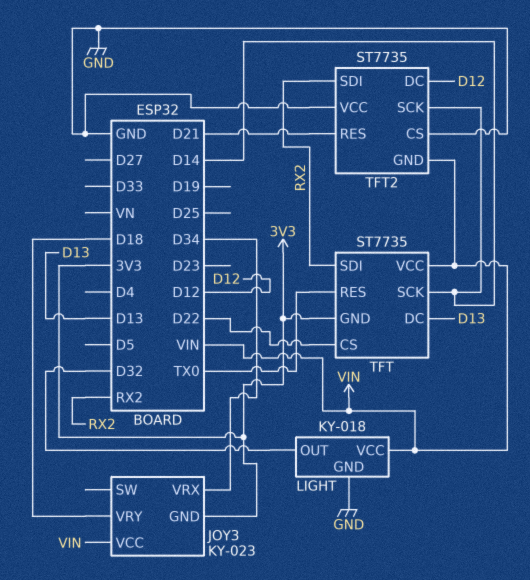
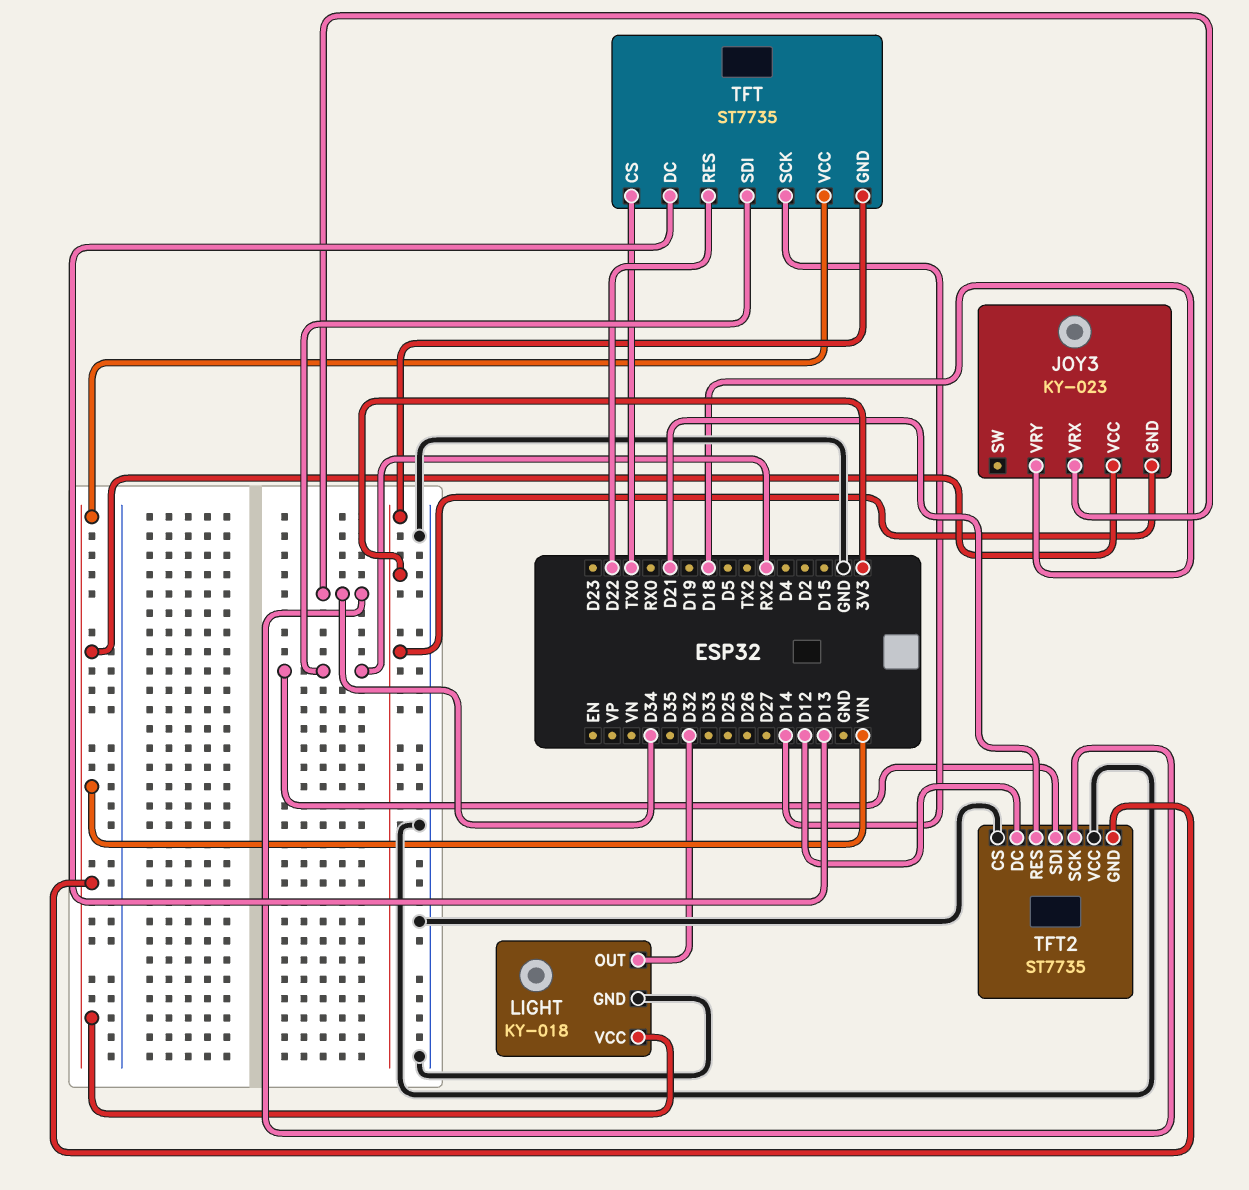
TFT pin CS: D22 -> TX0
TFT pin RES: TX0 -> D22
TFT2 pin SCK: D14 -> D34

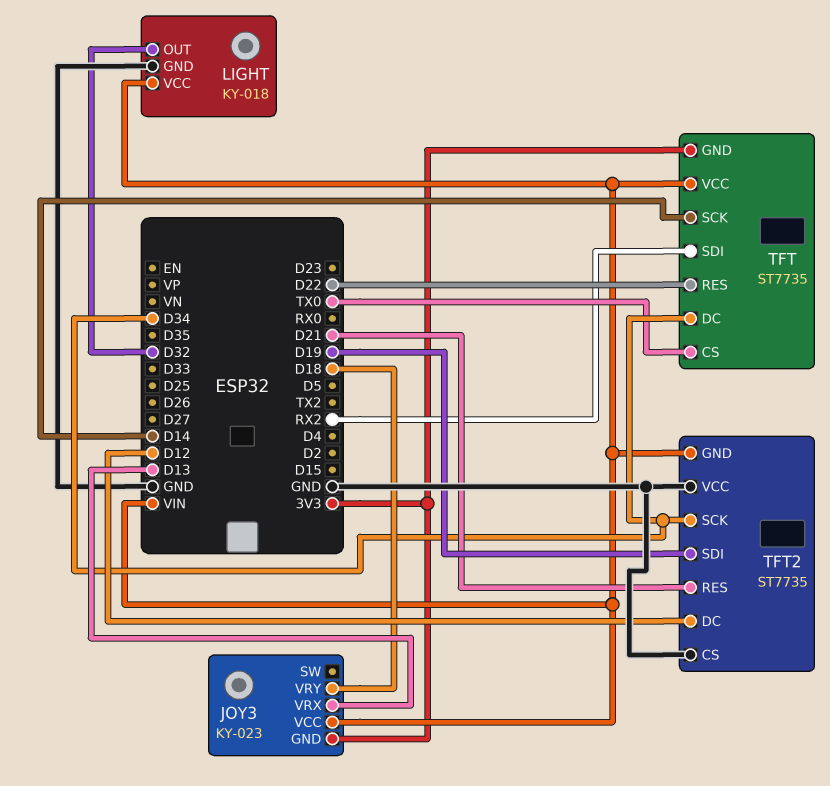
JOY3 pin VRX: D34 -> D13
TFT pin DC: D13 -> D34
TFT2 pin SDI: RX2 -> D19

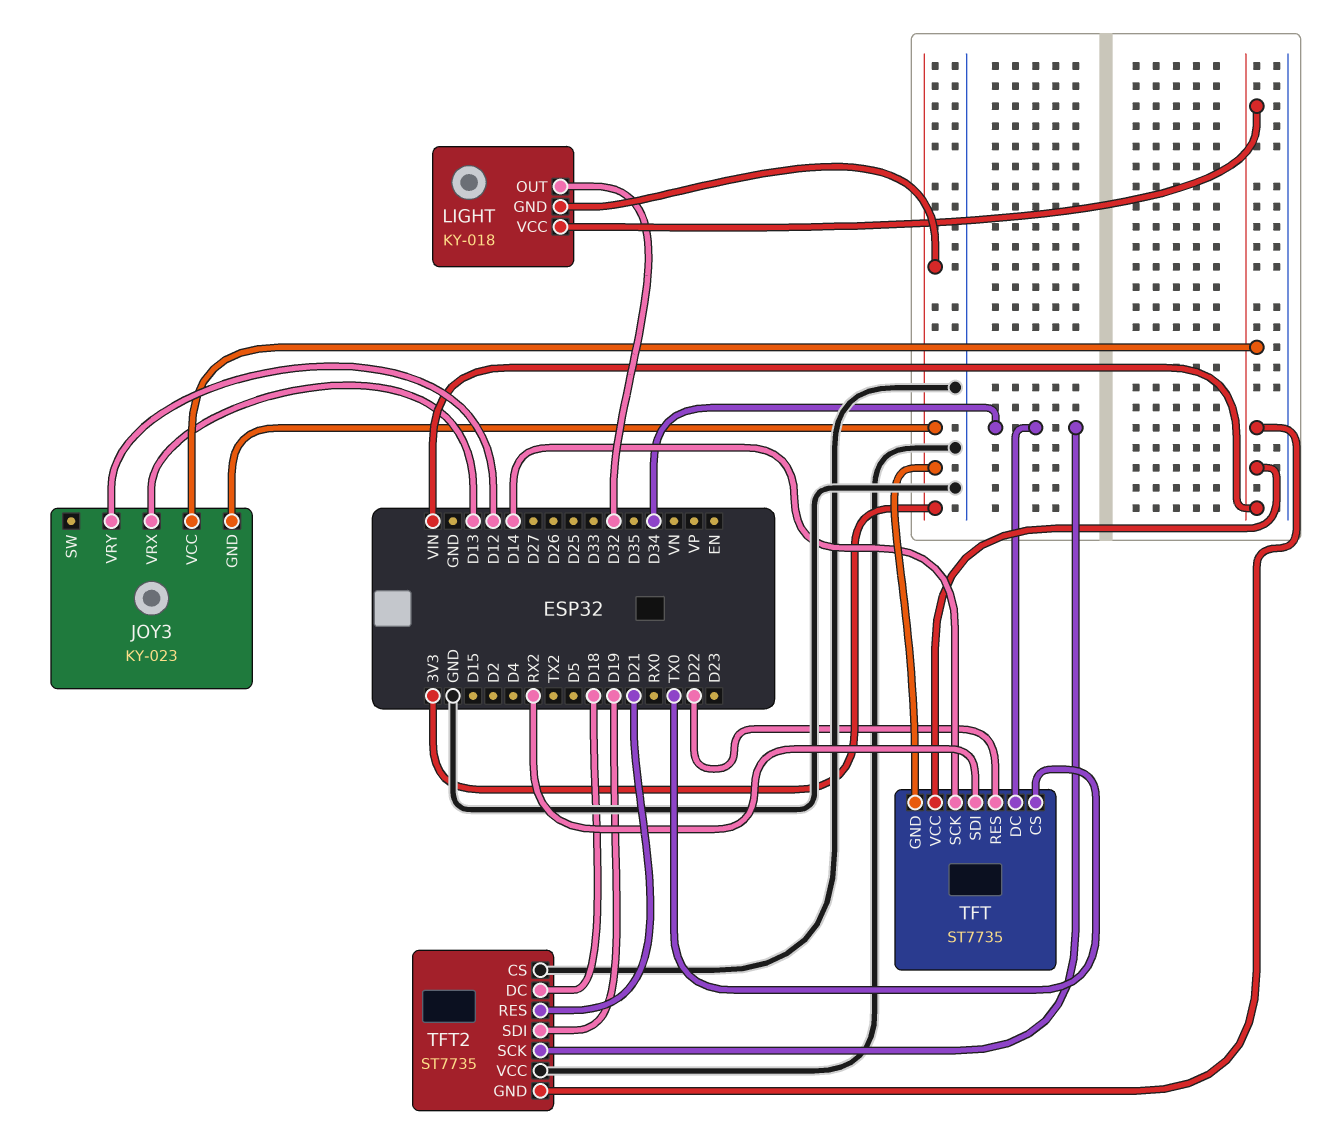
JOY3 pin VRY: D18 -> D12
LIGHT pin GND: GND -> 3V3
TFT2 pin DC: D12 -> D18

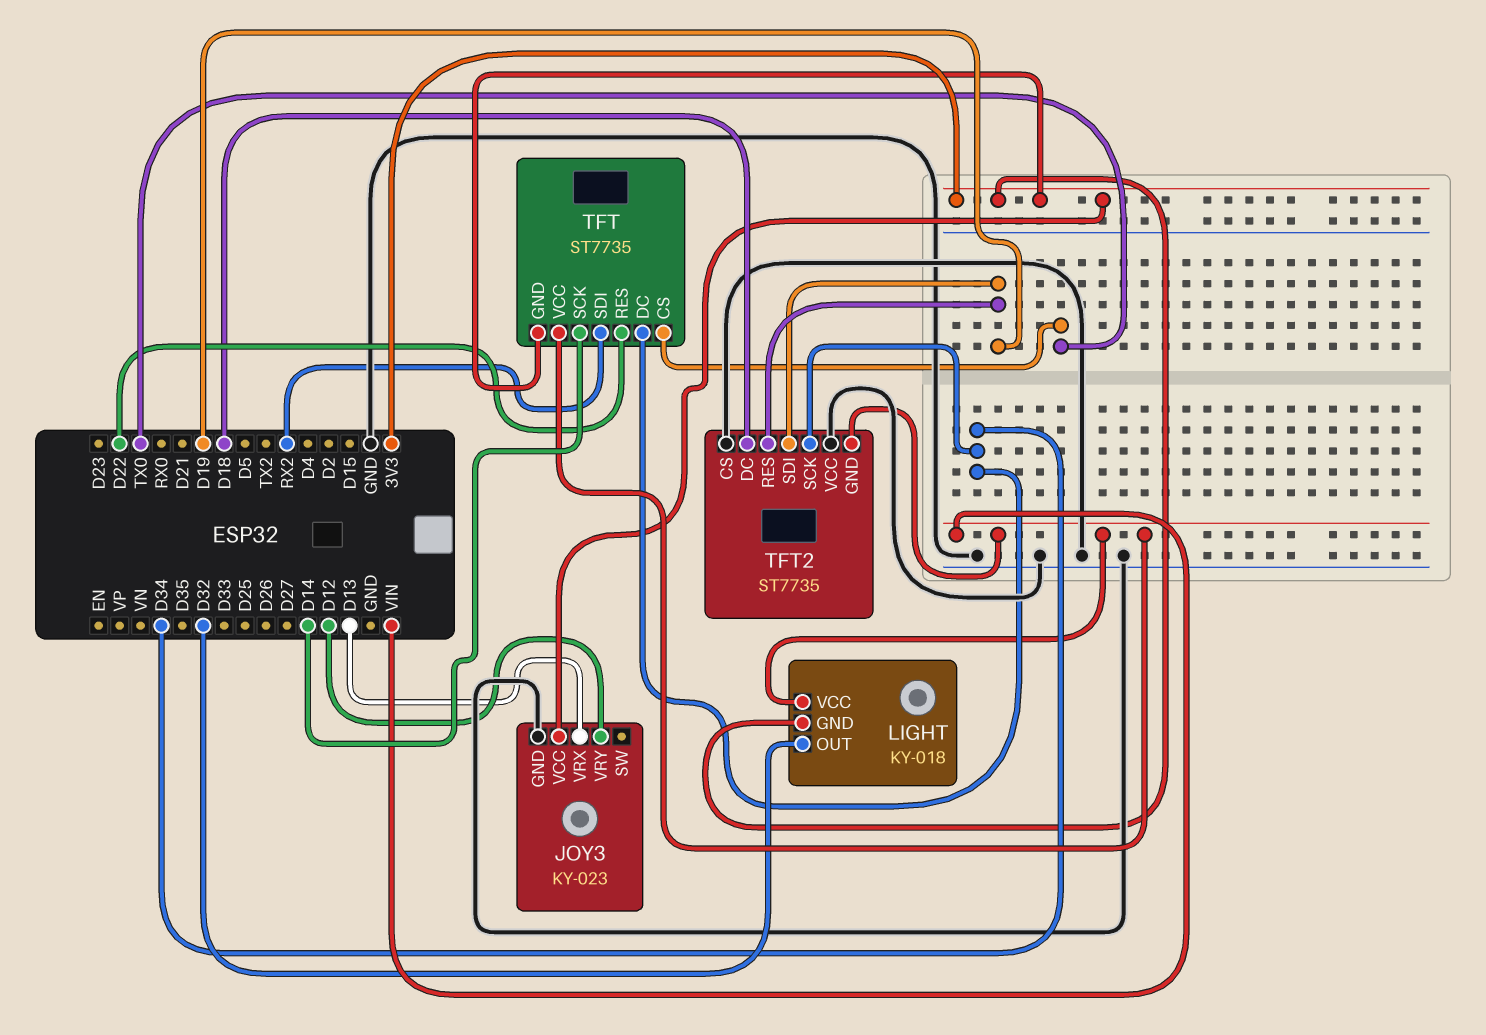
JOY3 pin GND: 3V3 -> GND
JOY3 pin VCC: VIN -> 3V3
TFT2 pin RES: D21 -> D19

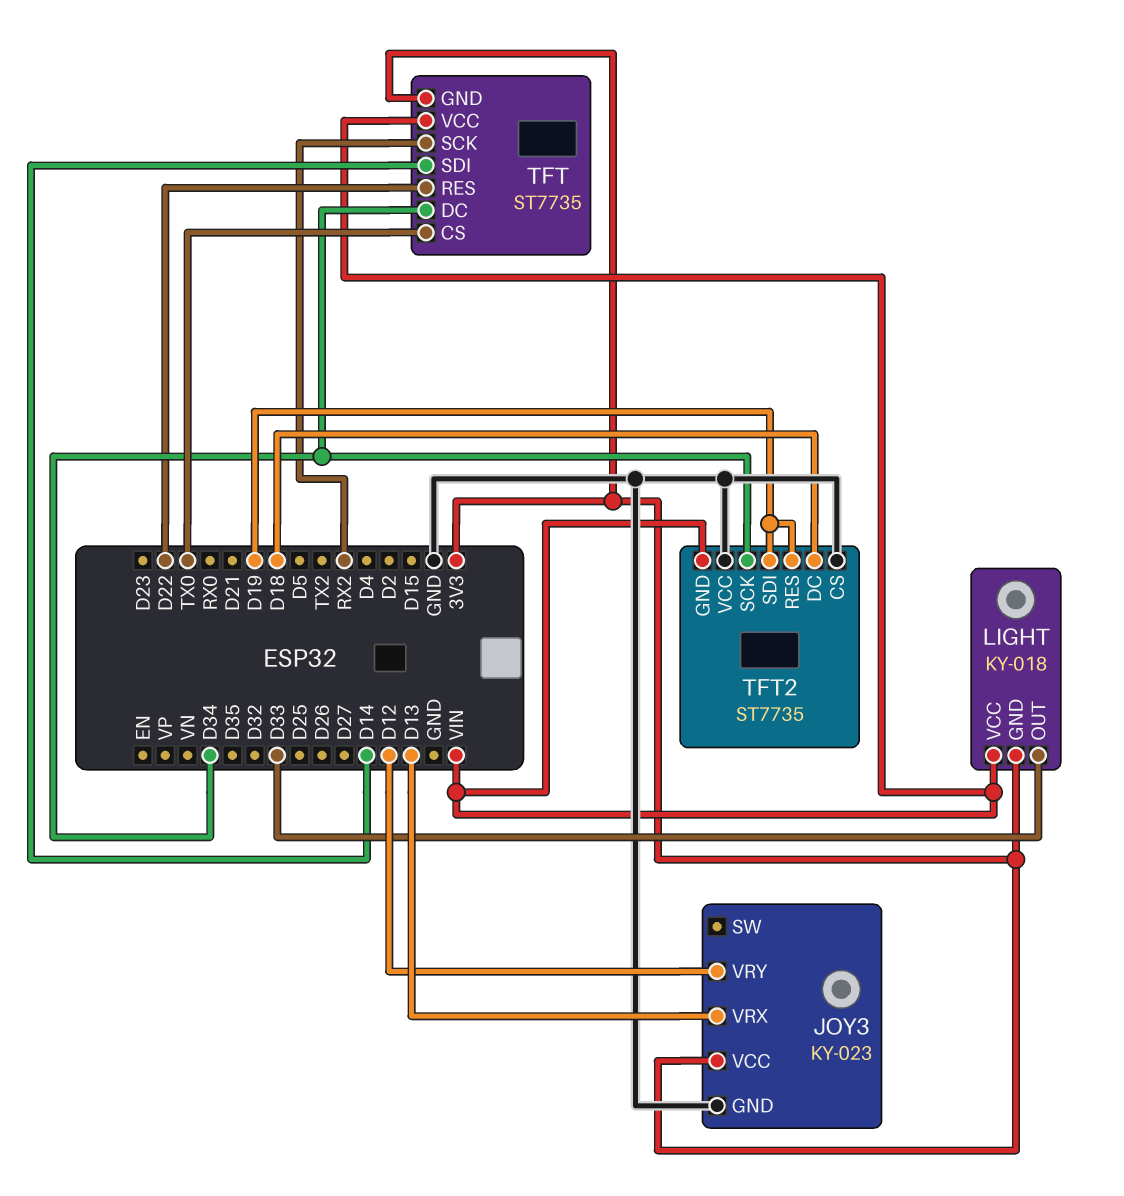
LIGHT pin OUT: D32 -> D33
TFT pin SCK: D14 -> RX2
TFT pin SDI: RX2 -> D14

